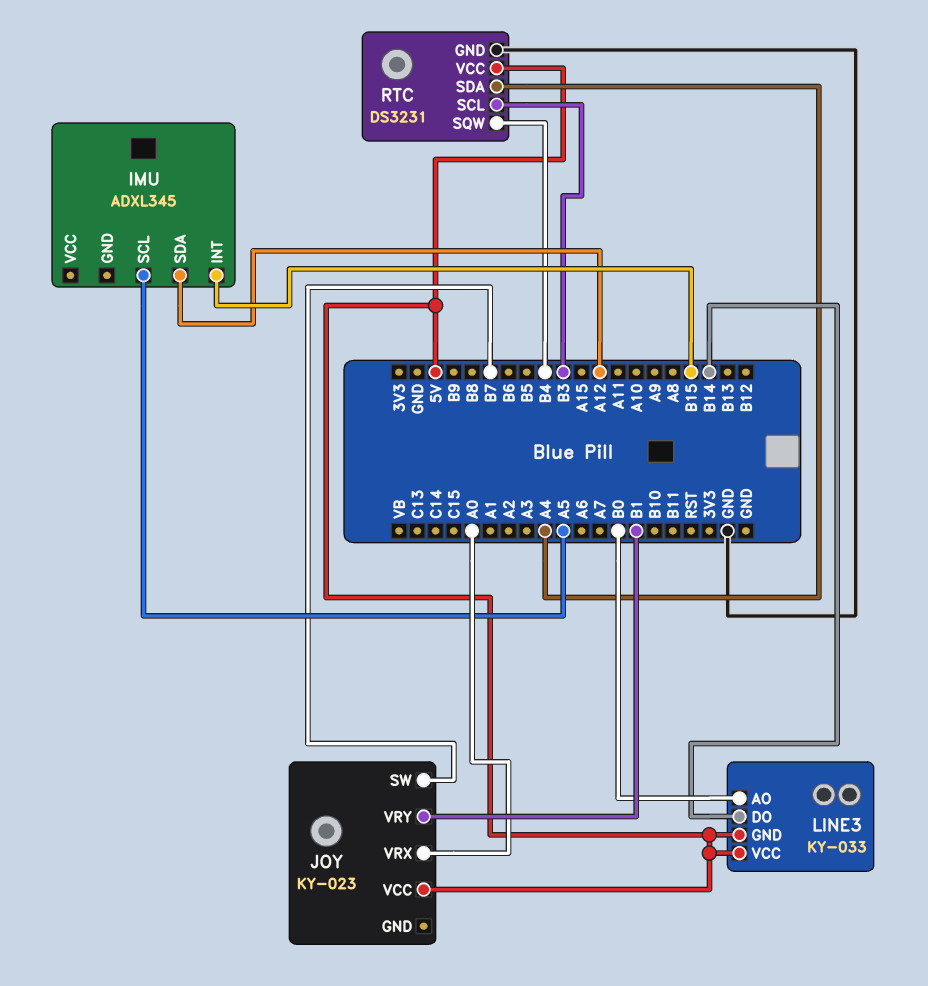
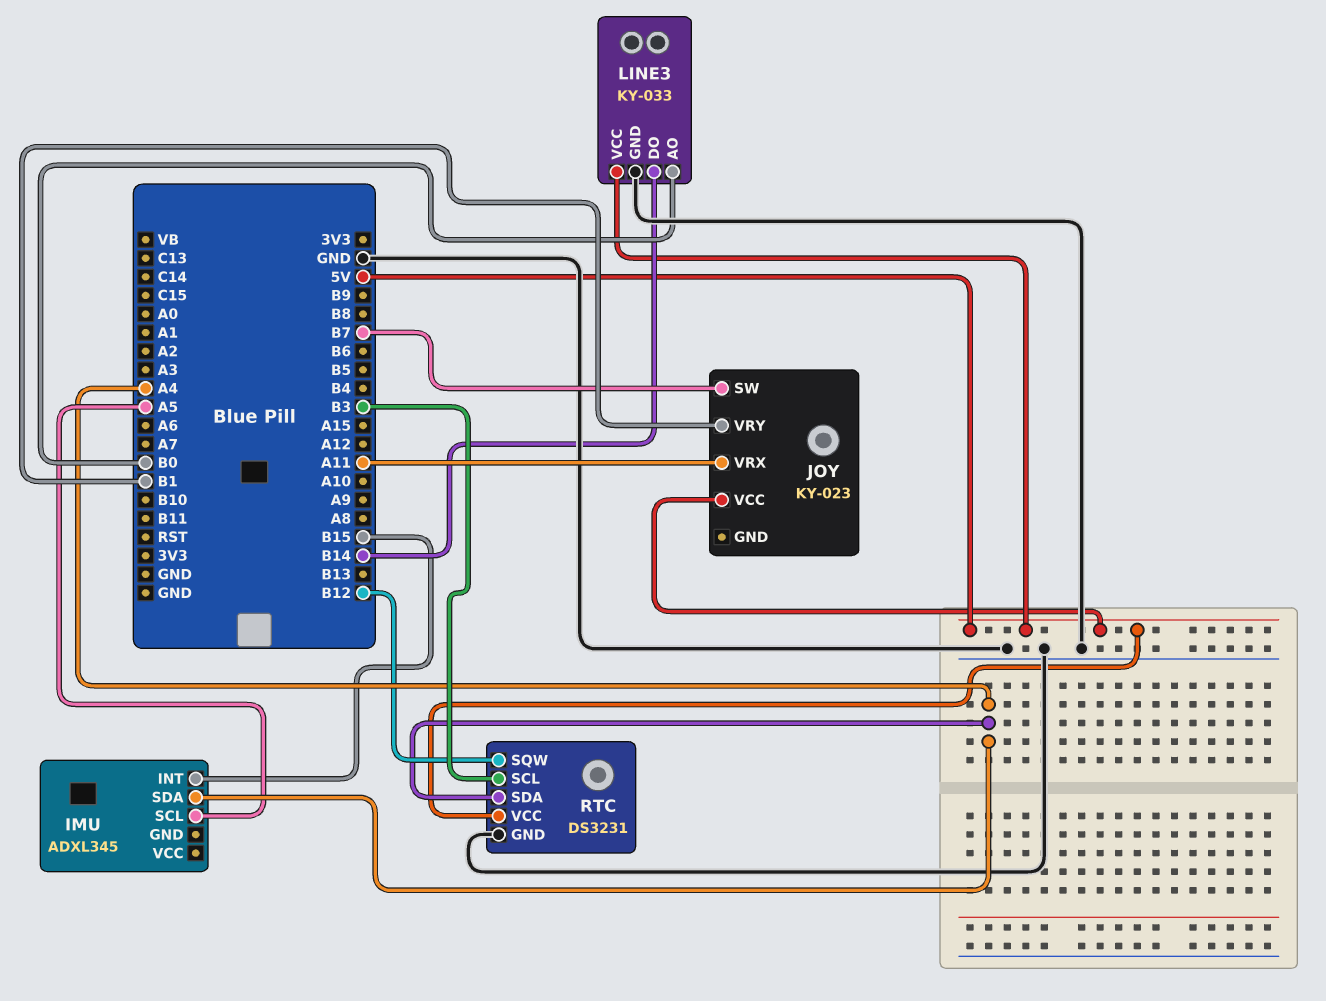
IMU pin SDA: A12 -> A4
JOY pin VRX: A0 -> A11
LINE3 pin GND: 5V -> GND
RTC pin SQW: B4 -> B12

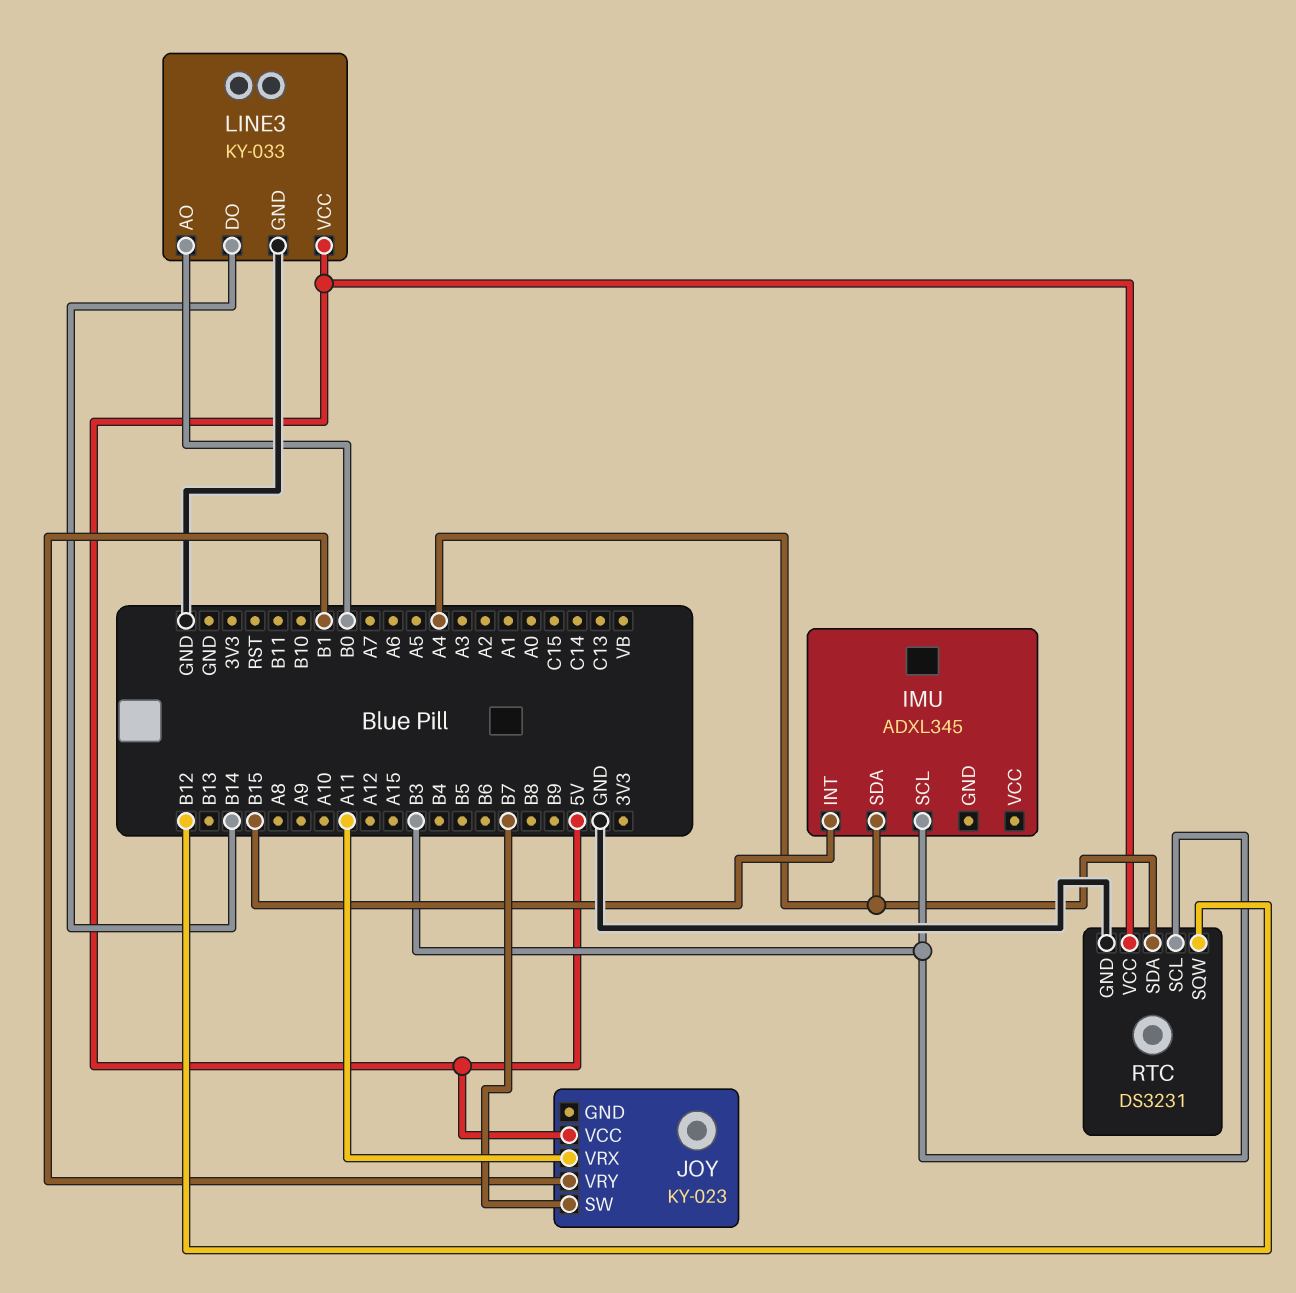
IMU pin SCL: A5 -> B3

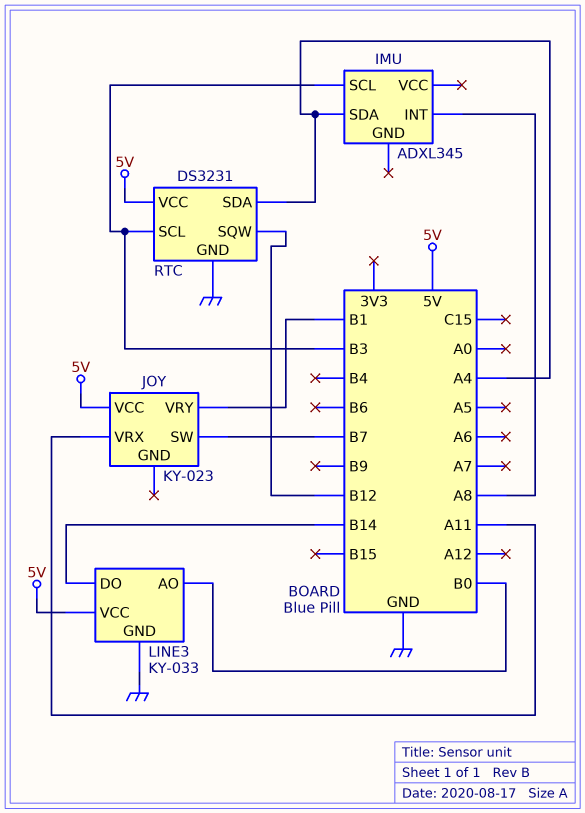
IMU pin INT: B15 -> A8

